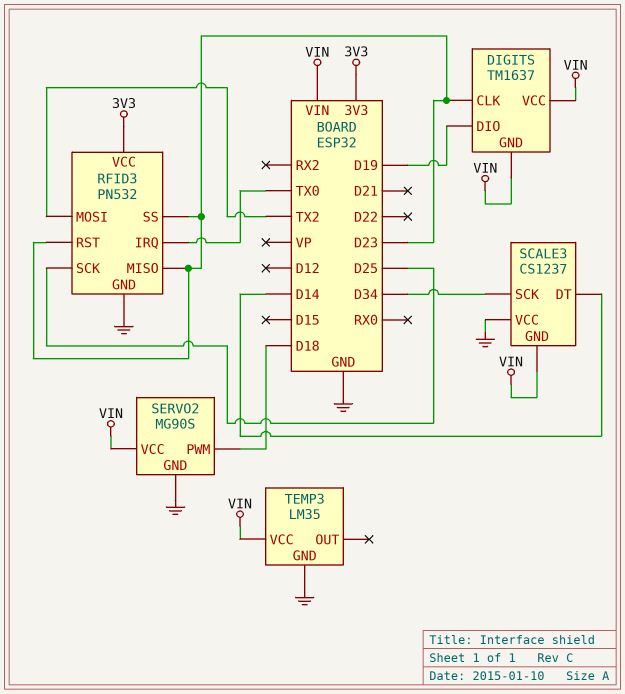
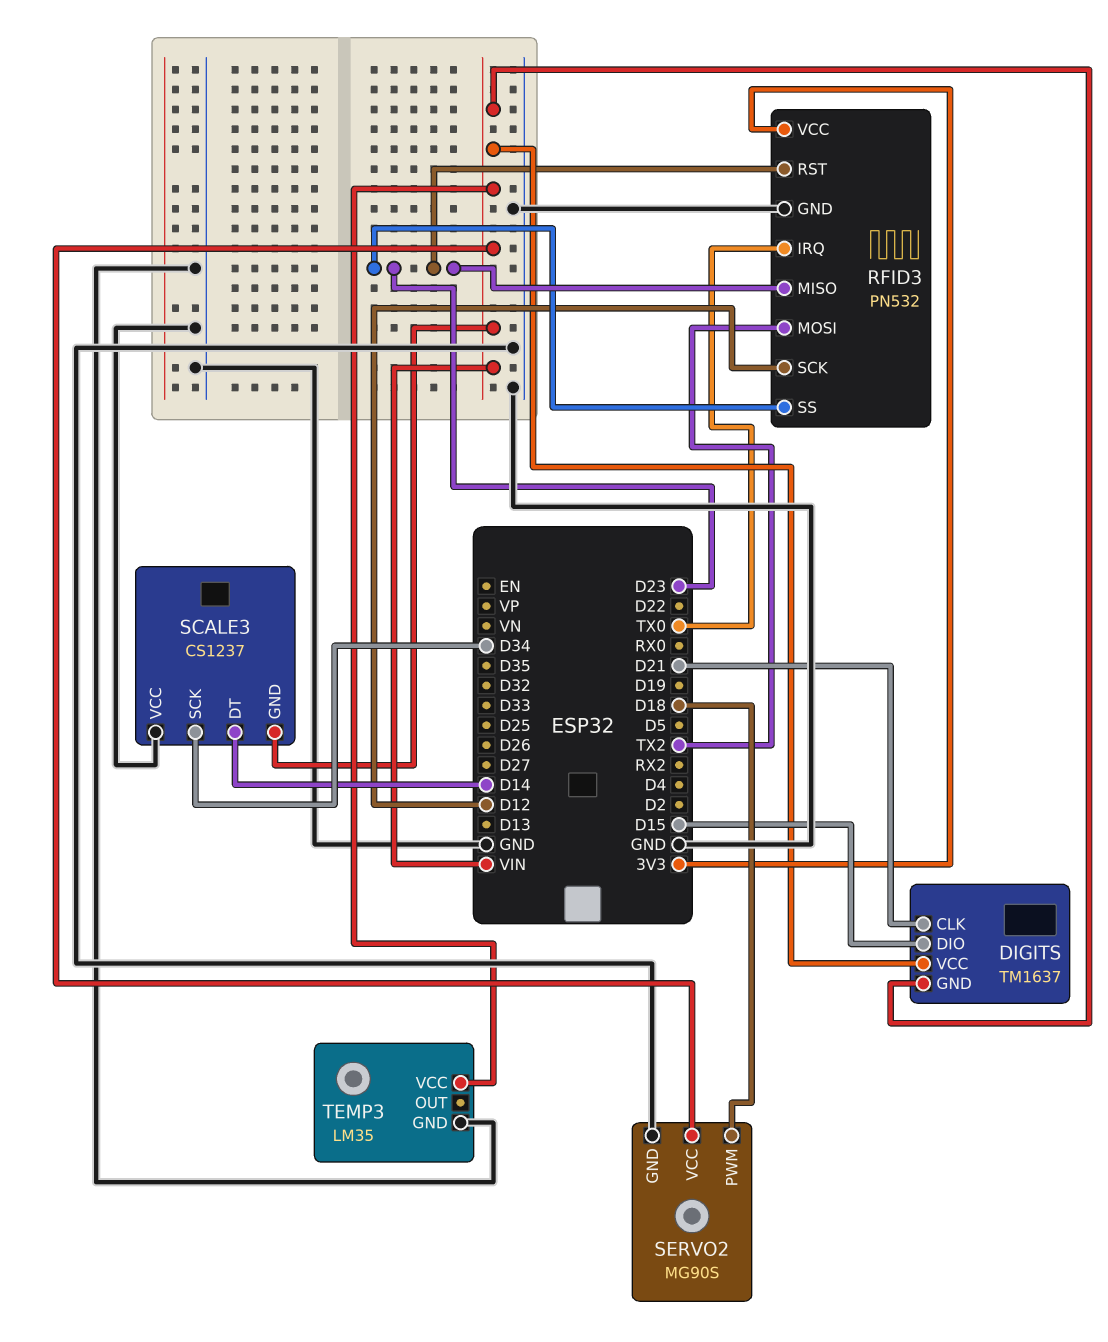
DIGITS pin CLK: D23 -> D21
DIGITS pin DIO: D19 -> D15
RFID3 pin SCK: D25 -> D12

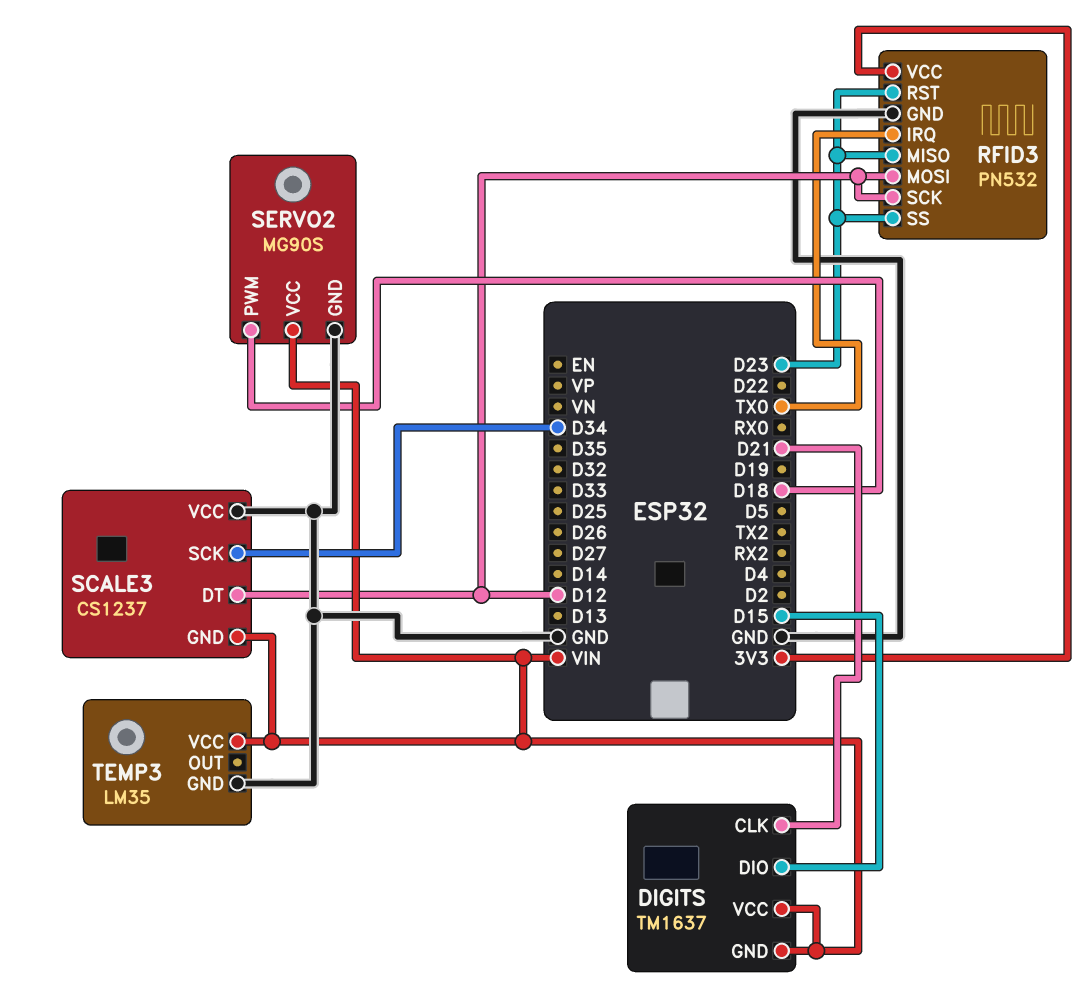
RFID3 pin MOSI: TX2 -> D12
SCALE3 pin DT: D14 -> D12

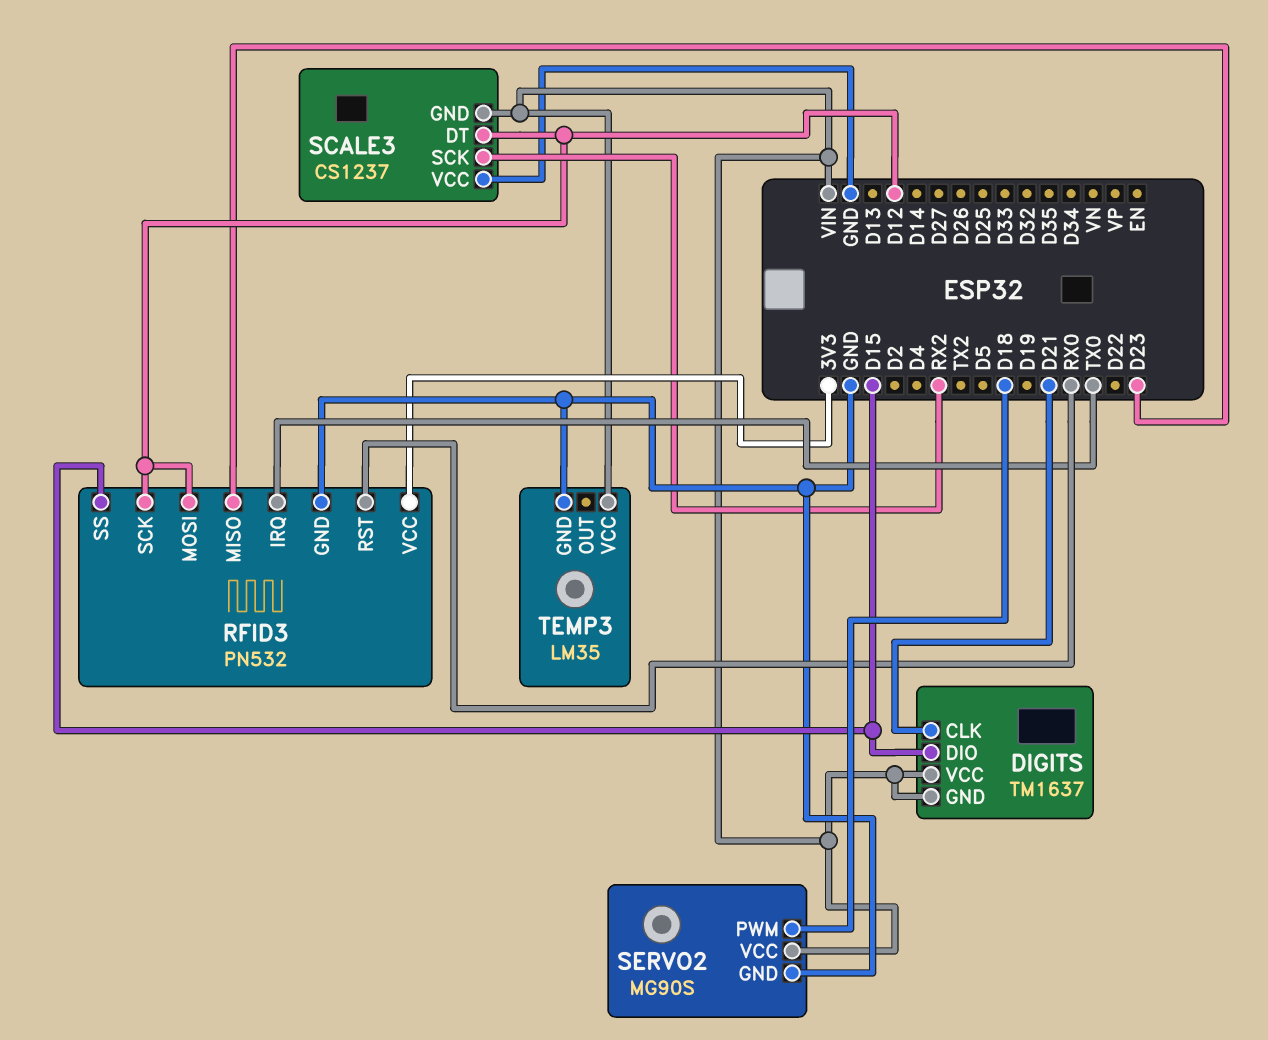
RFID3 pin RST: D23 -> RX0
RFID3 pin SS: D23 -> D15
SCALE3 pin SCK: D34 -> RX2

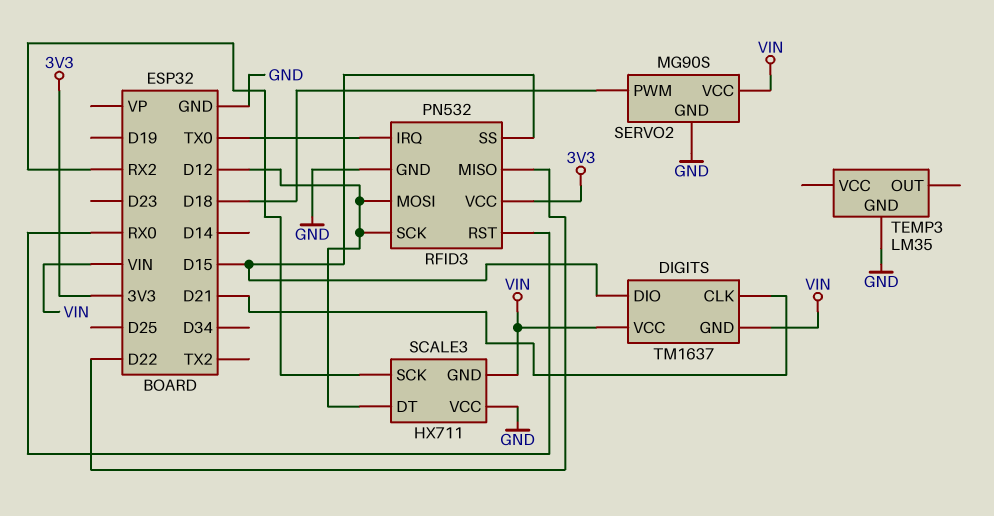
RFID3 pin MISO: D23 -> D22
SCALE3: CS1237 -> HX711
TEMP3 pin VCC: VIN -> none

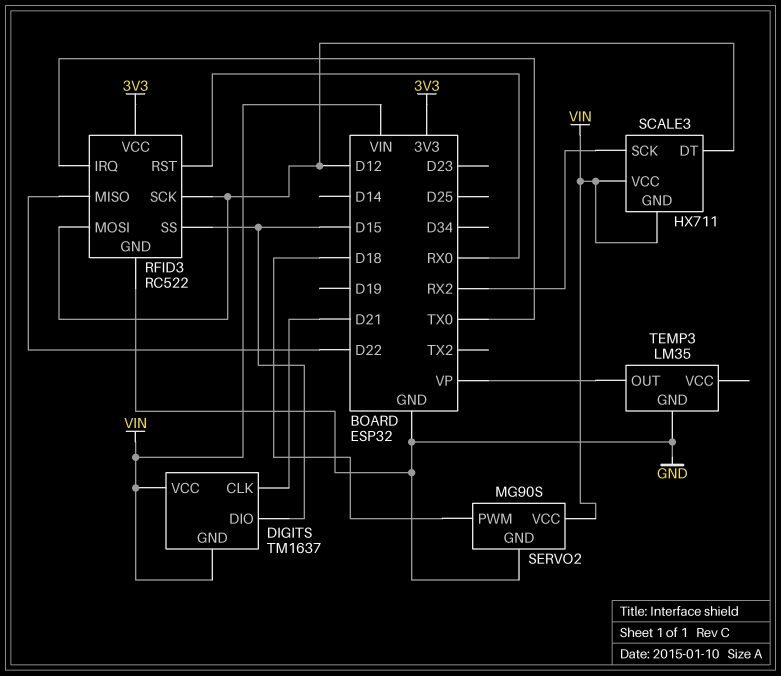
RFID3: PN532 -> RC522
SCALE3 pin VCC: GND -> VIN
TEMP3 pin OUT: none -> VP

